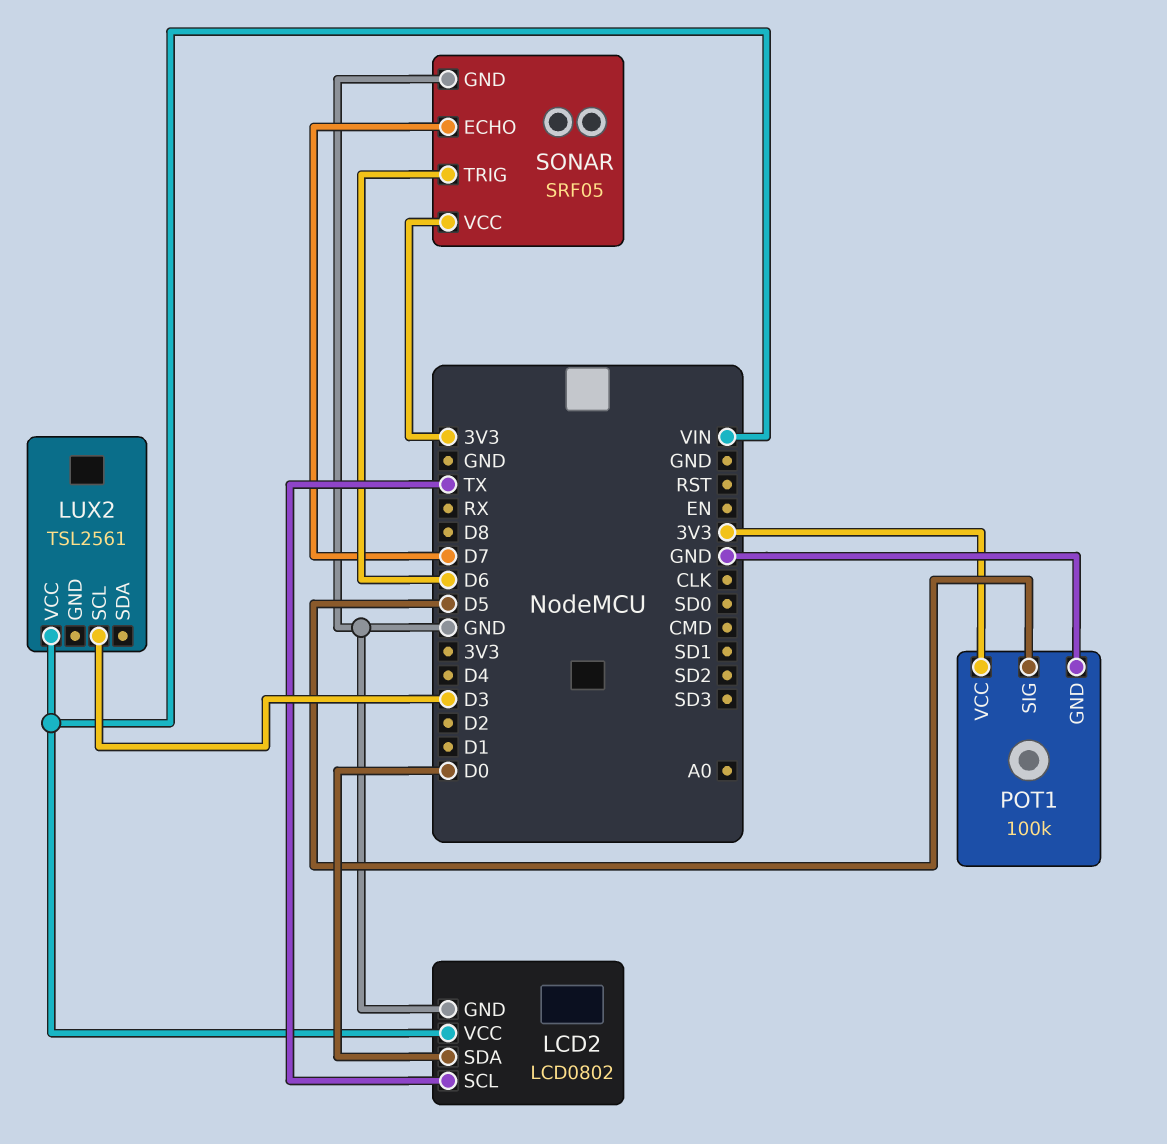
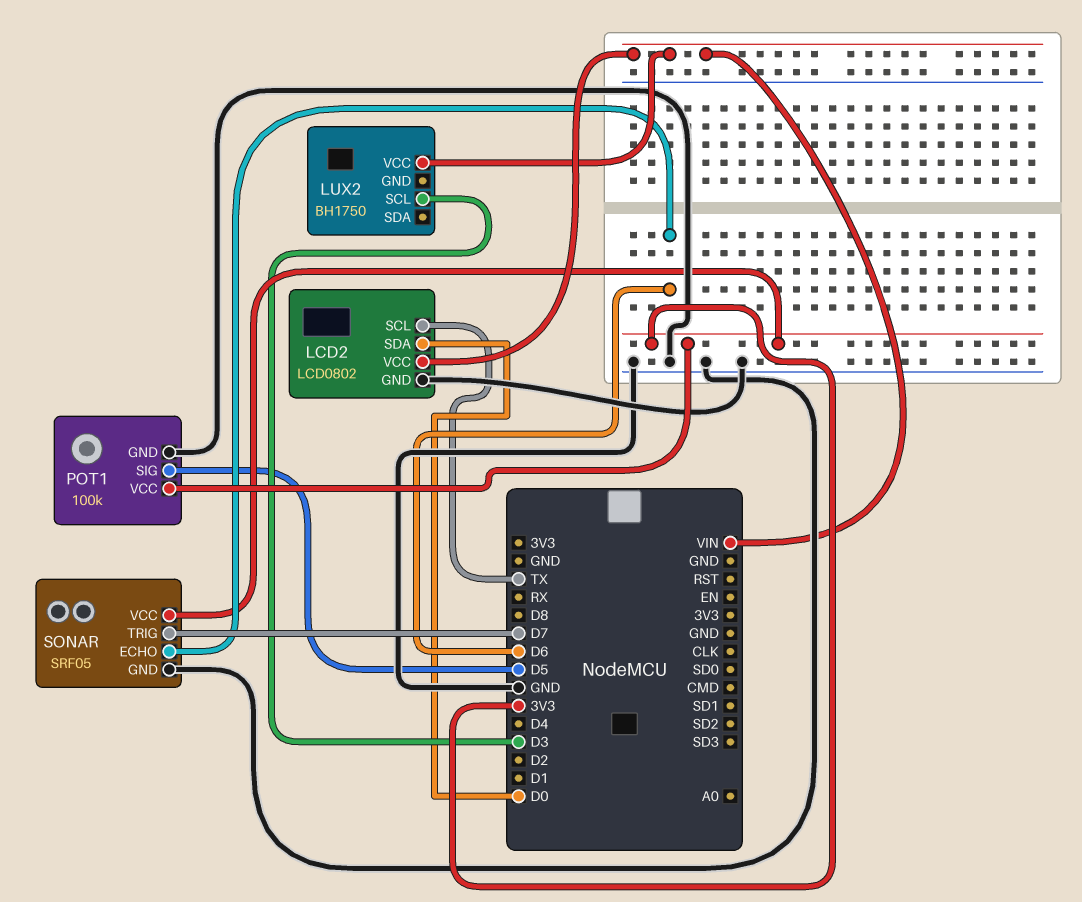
LUX2: TSL2561 -> BH1750
SONAR pin ECHO: D7 -> D6
SONAR pin TRIG: D6 -> D7

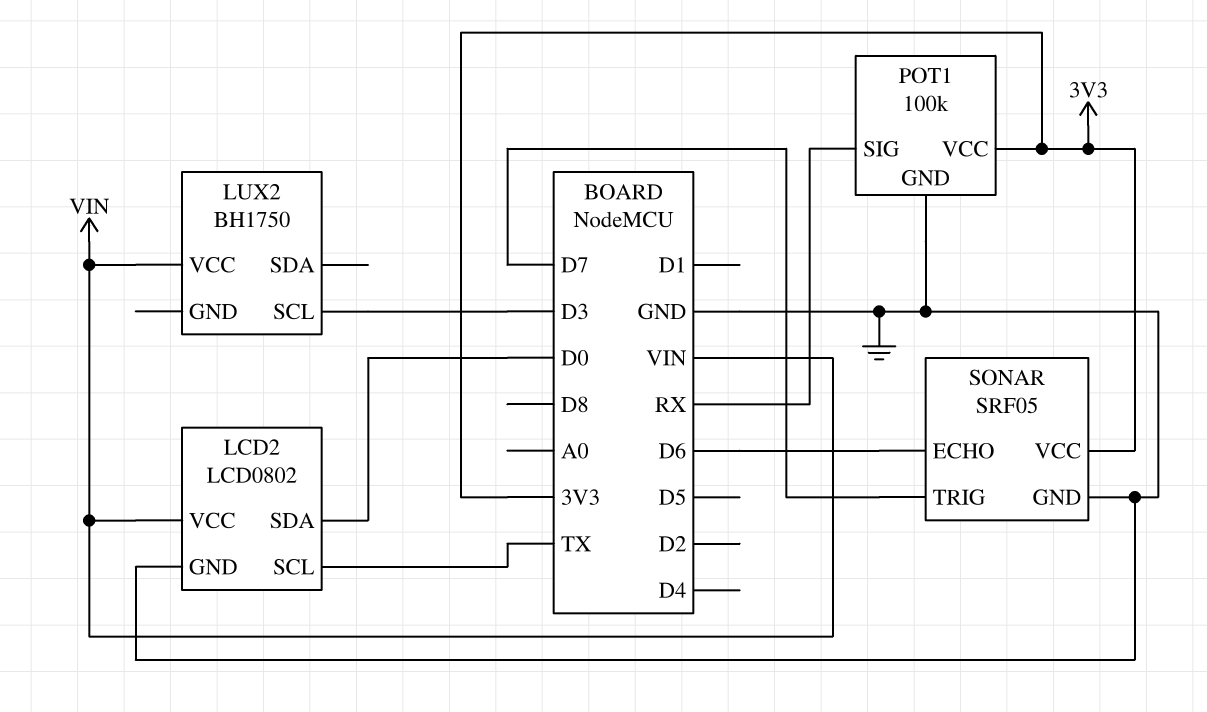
POT1 pin SIG: D5 -> RX

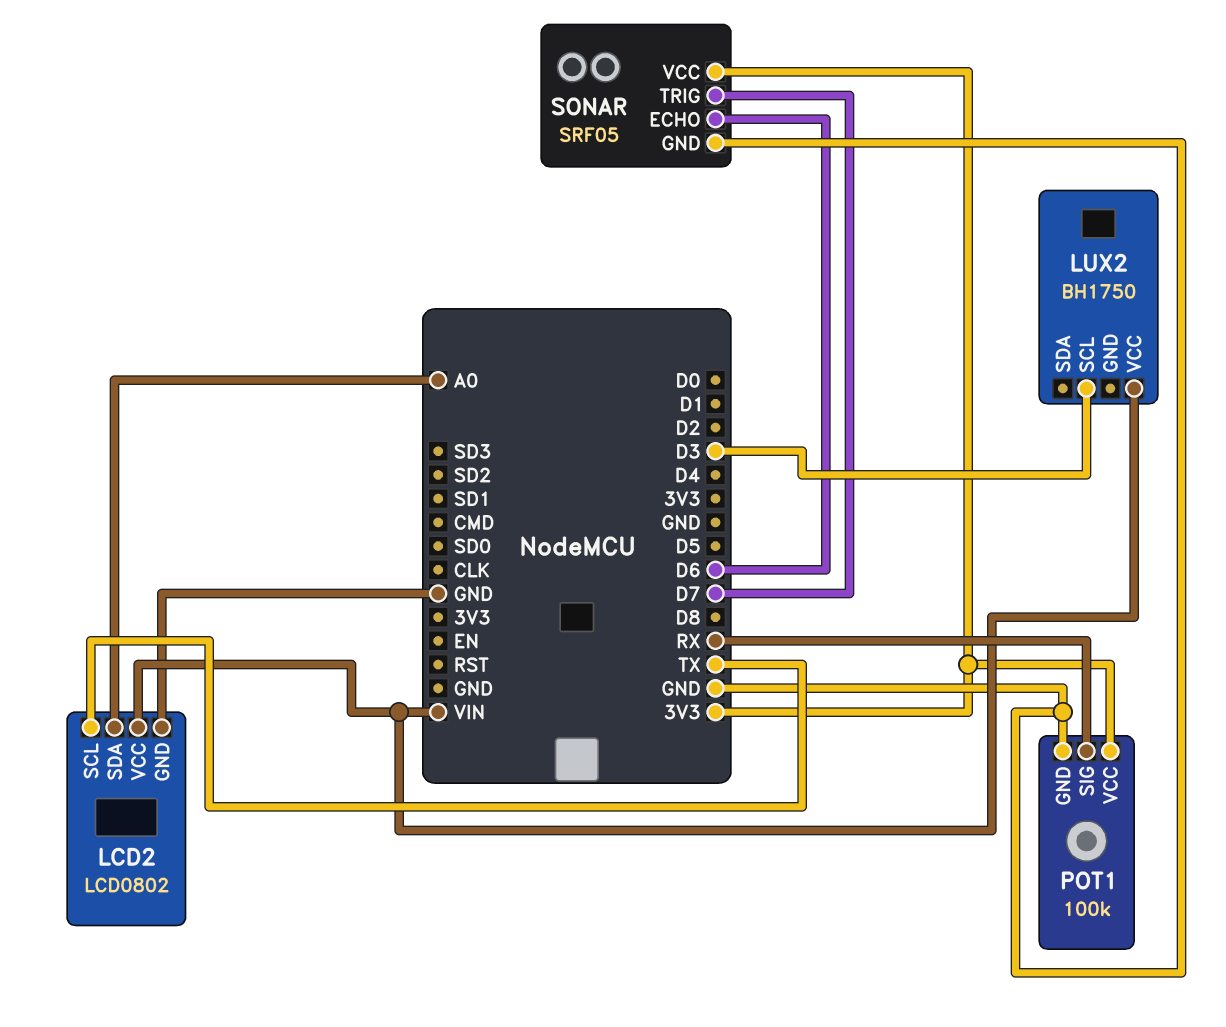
LCD2 pin SDA: D0 -> A0

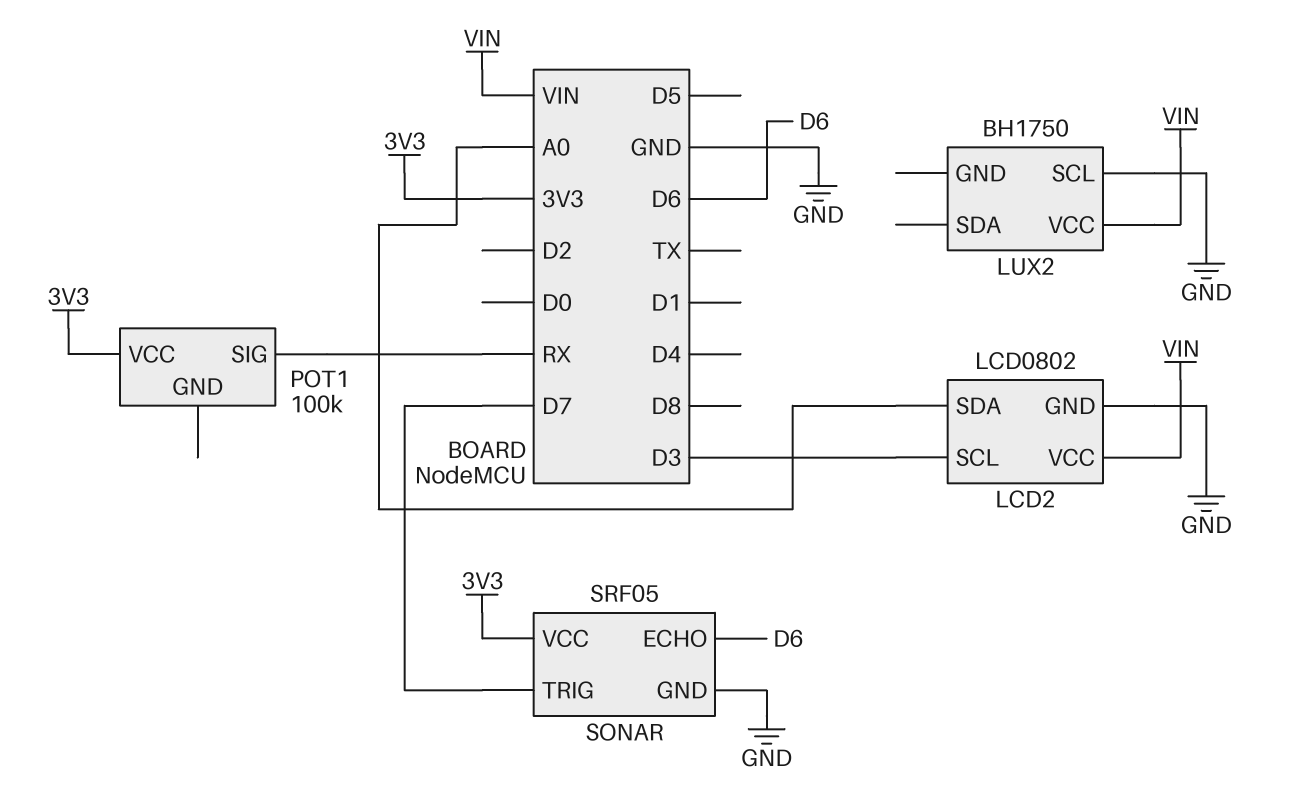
LCD2 pin SCL: TX -> D3
LUX2 pin SCL: D3 -> GND
POT1 pin GND: GND -> none

